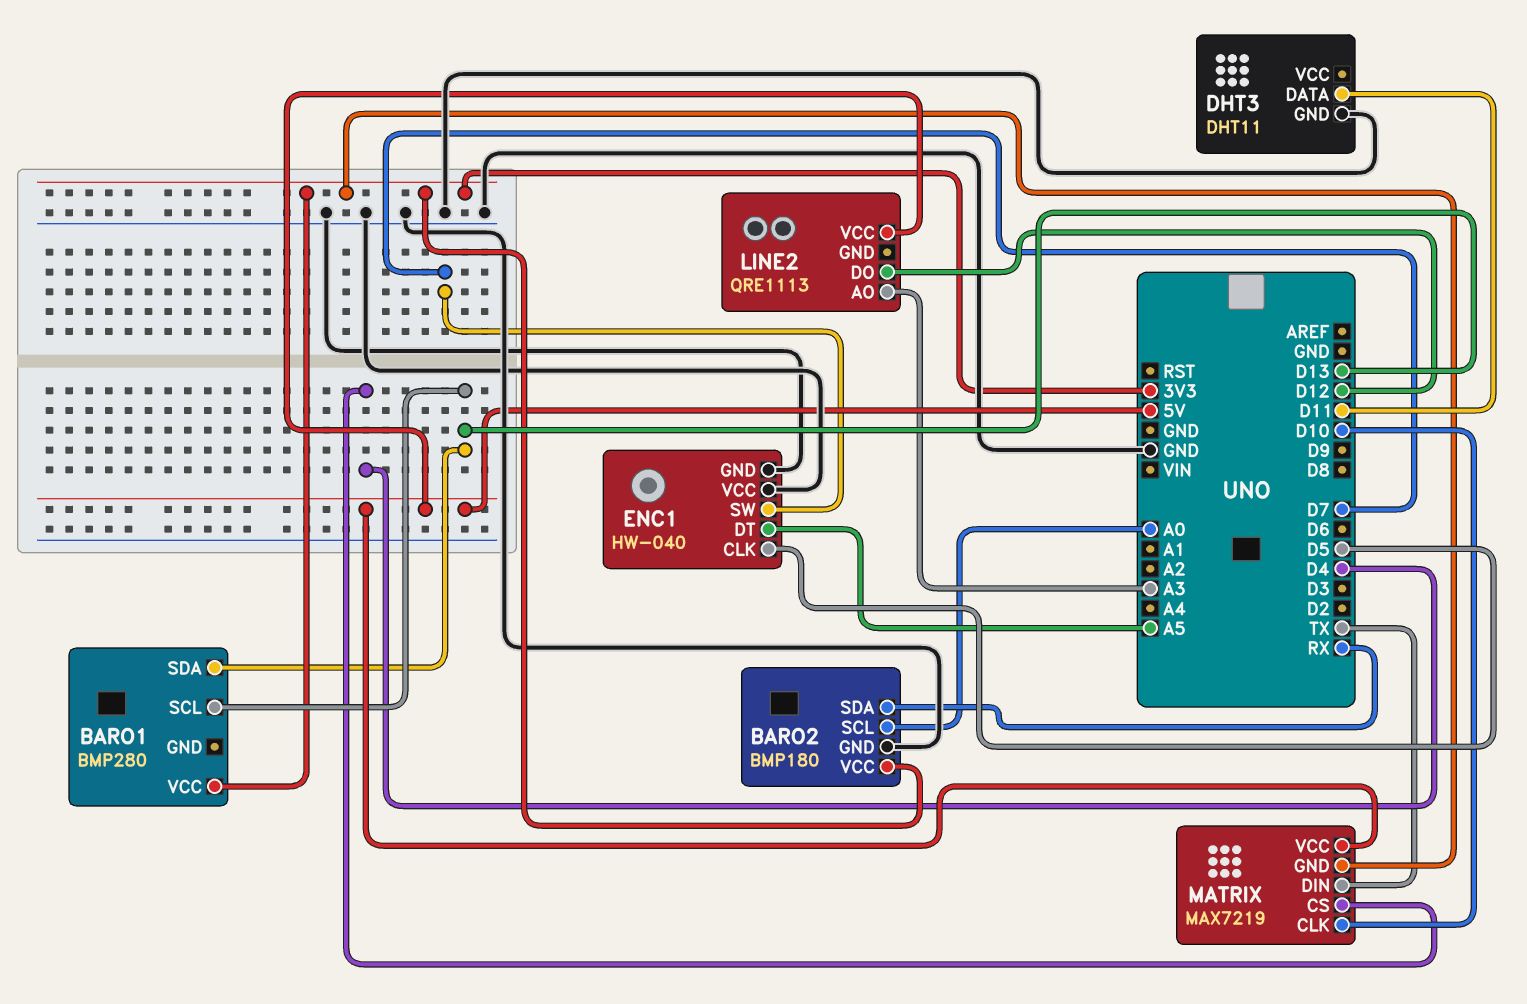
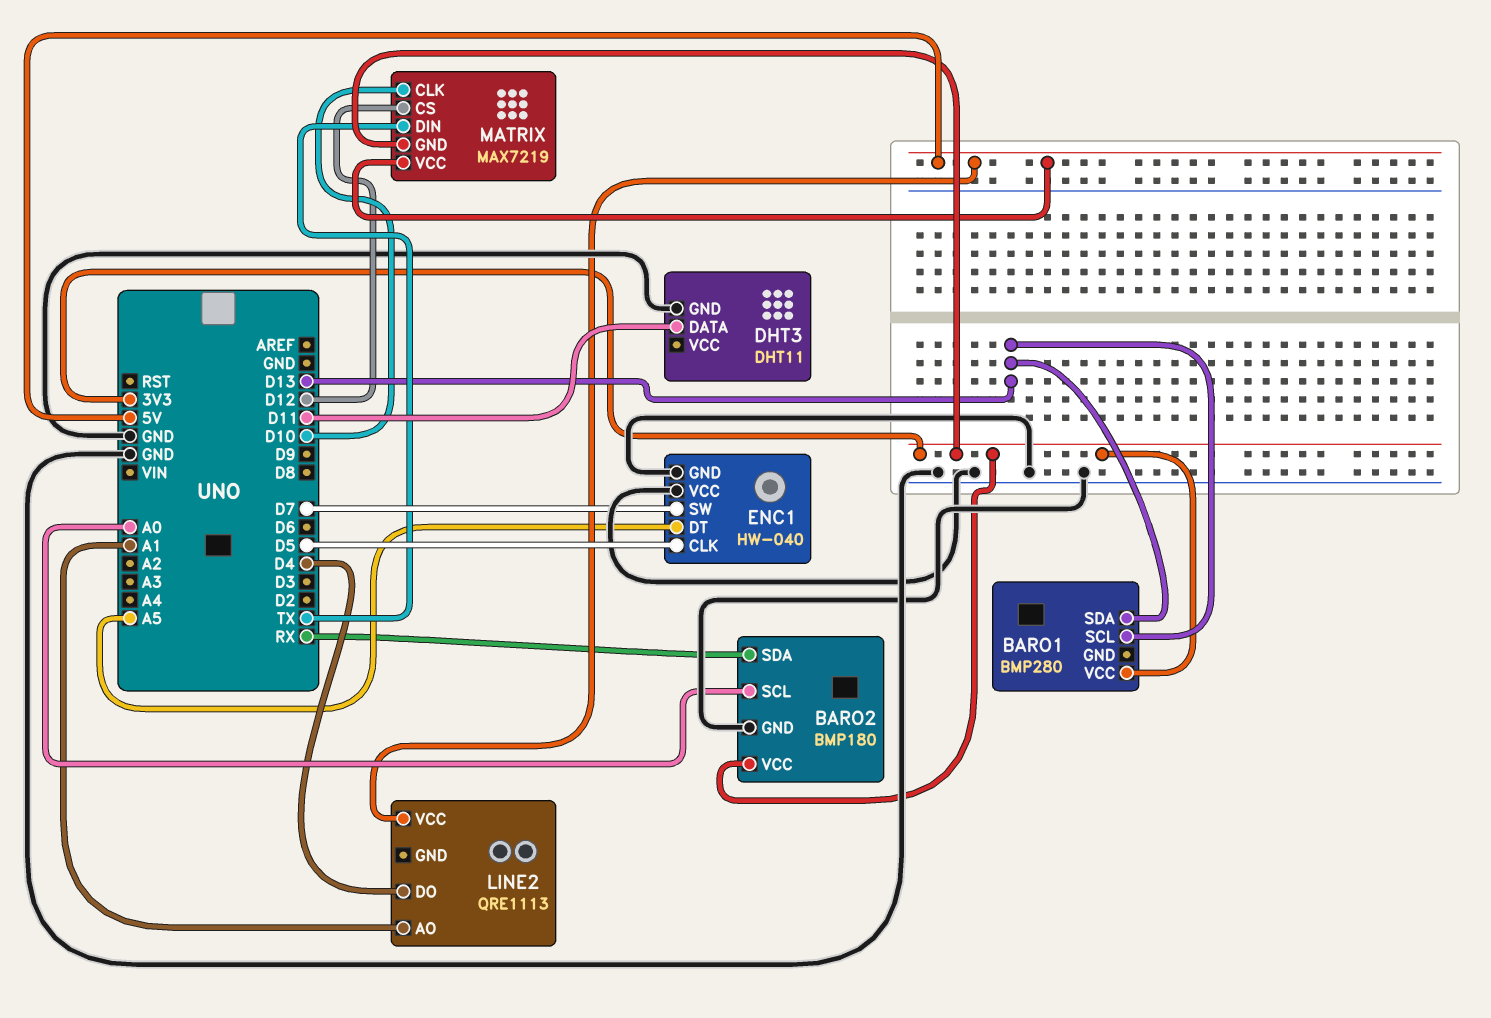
LINE2 pin AO: A3 -> A1
LINE2 pin DO: D12 -> D4
MATRIX pin CS: D4 -> D12

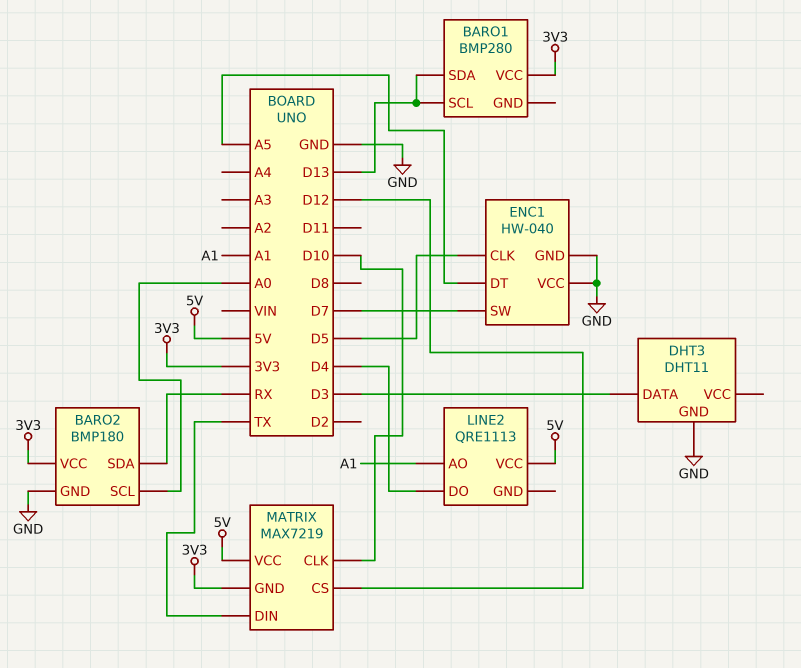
DHT3 pin DATA: D11 -> D3

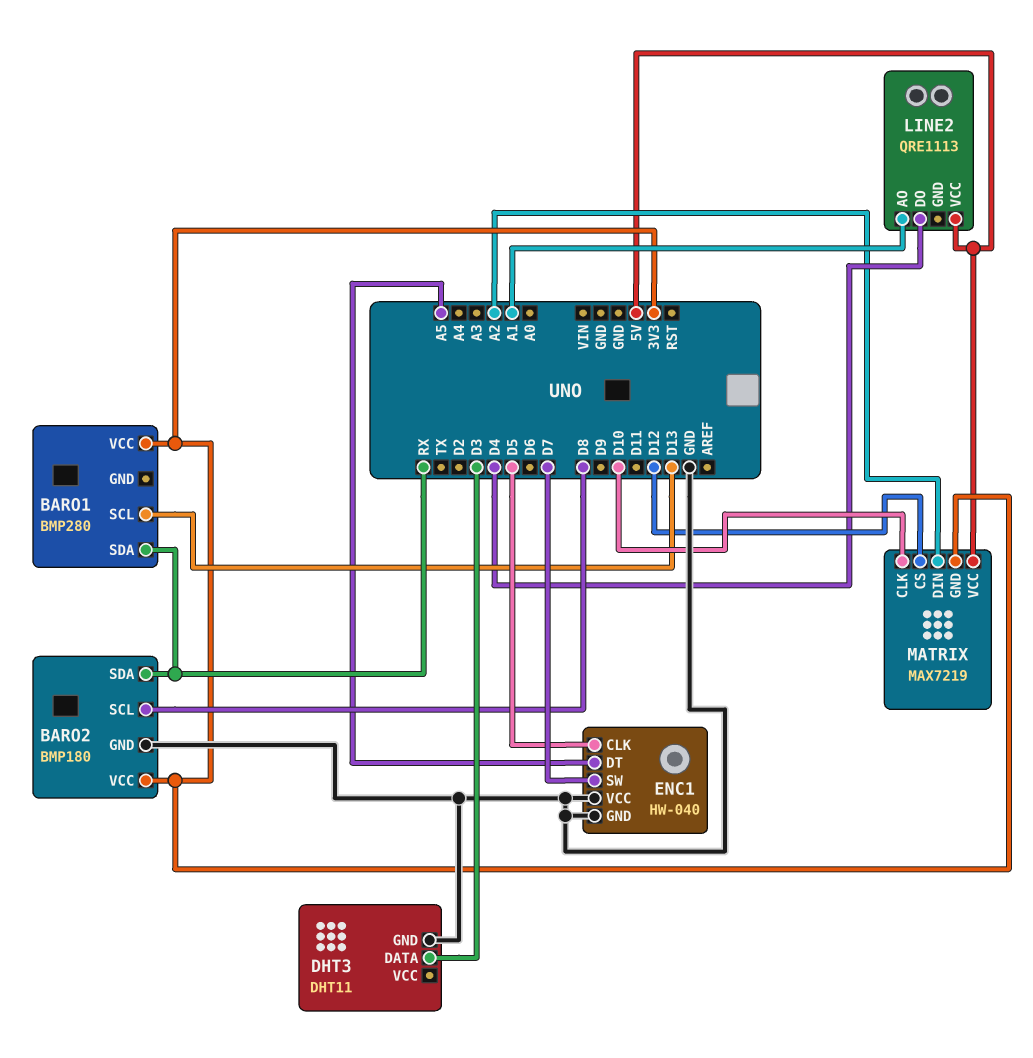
BARO1 pin SDA: D13 -> RX
BARO2 pin SCL: A0 -> D8
MATRIX pin DIN: TX -> A2

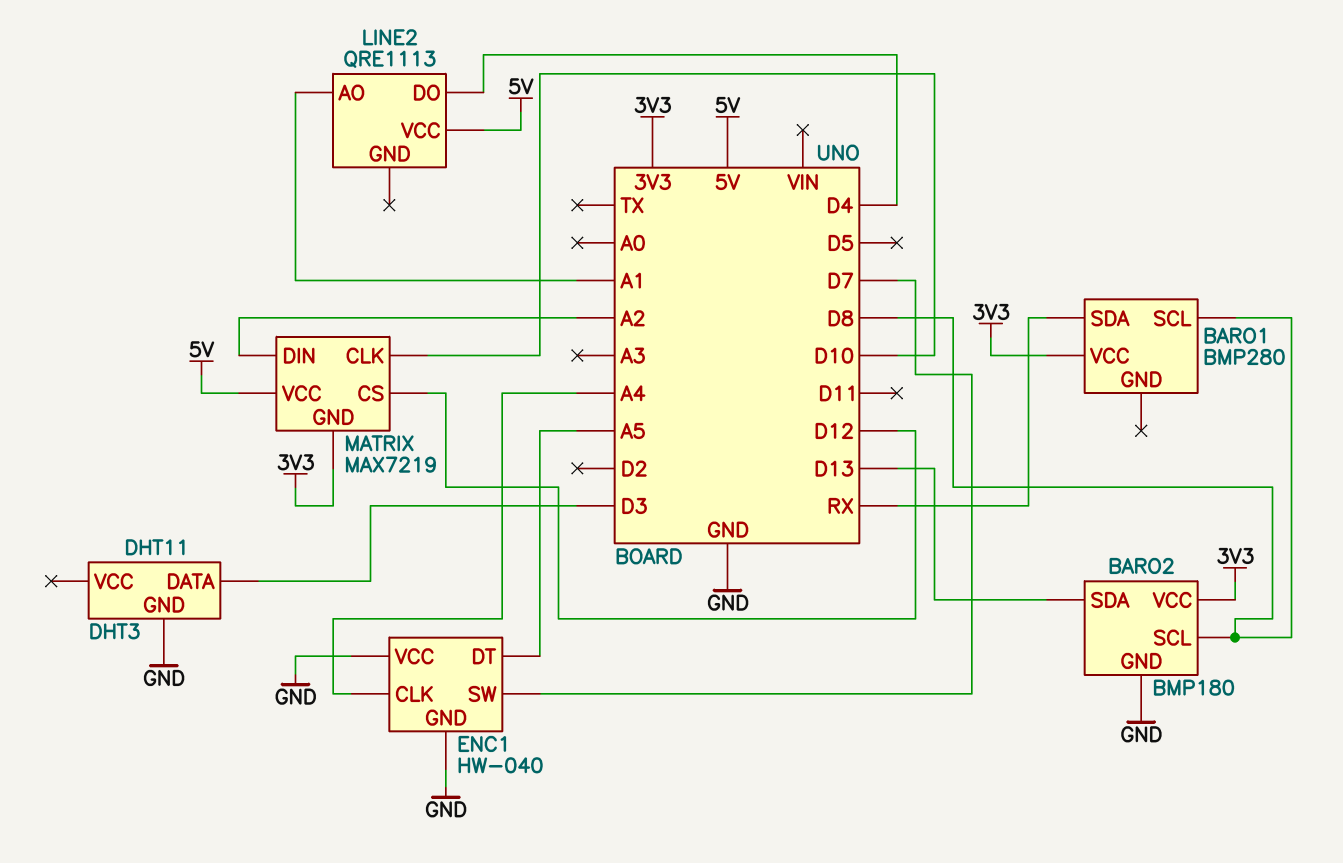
BARO1 pin SCL: D13 -> D8
BARO2 pin SDA: RX -> D13
ENC1 pin CLK: D5 -> A4

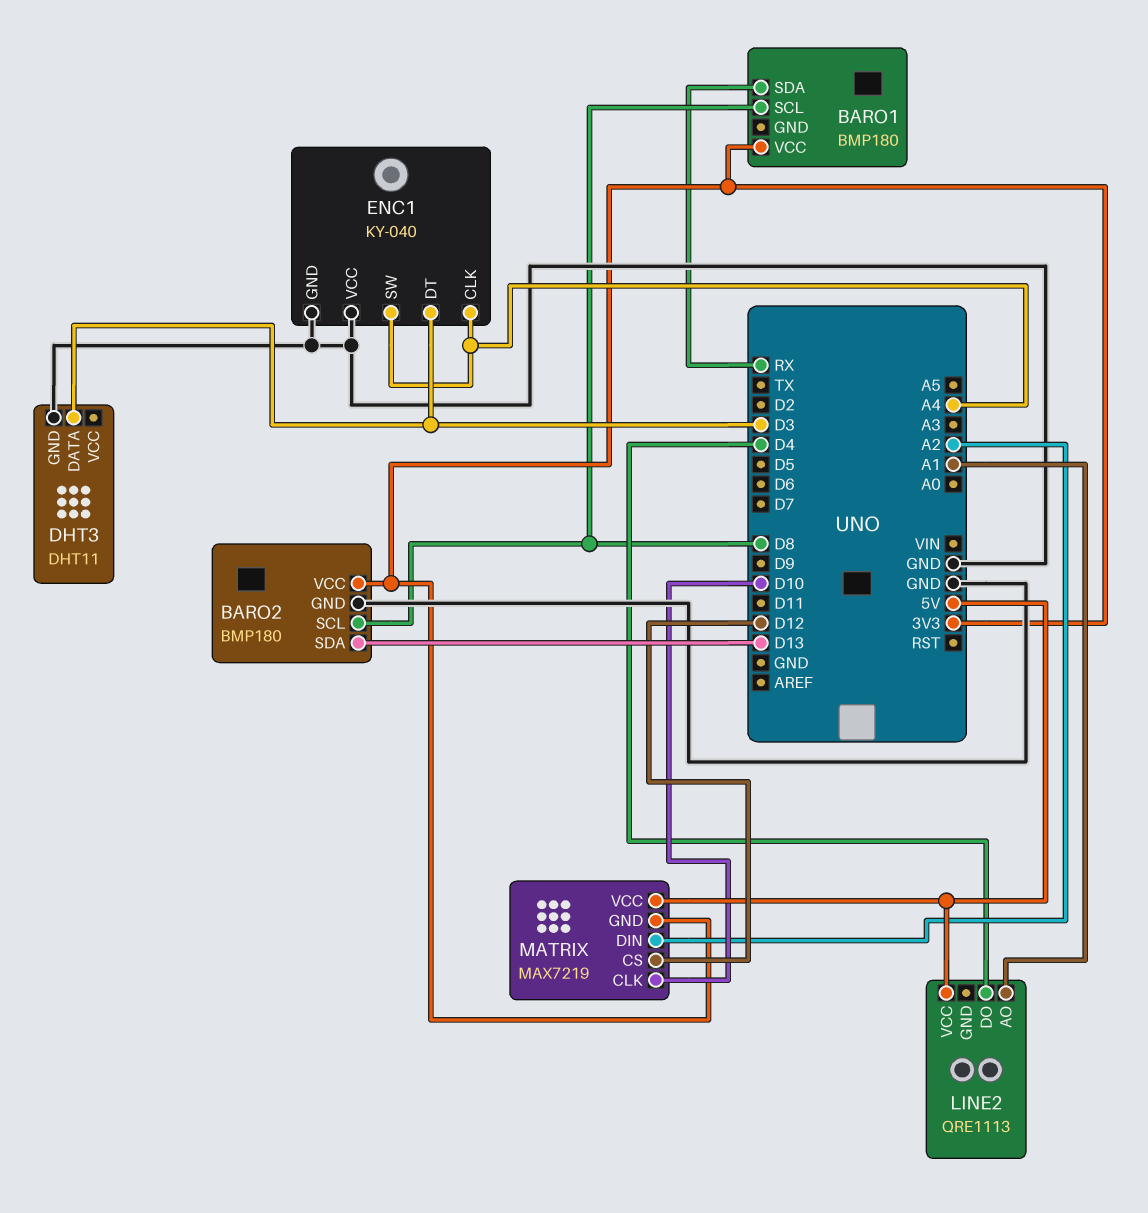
BARO1: BMP280 -> BMP180
ENC1: HW-040 -> KY-040
ENC1 pin DT: A5 -> D3
ENC1 pin SW: D7 -> A4

